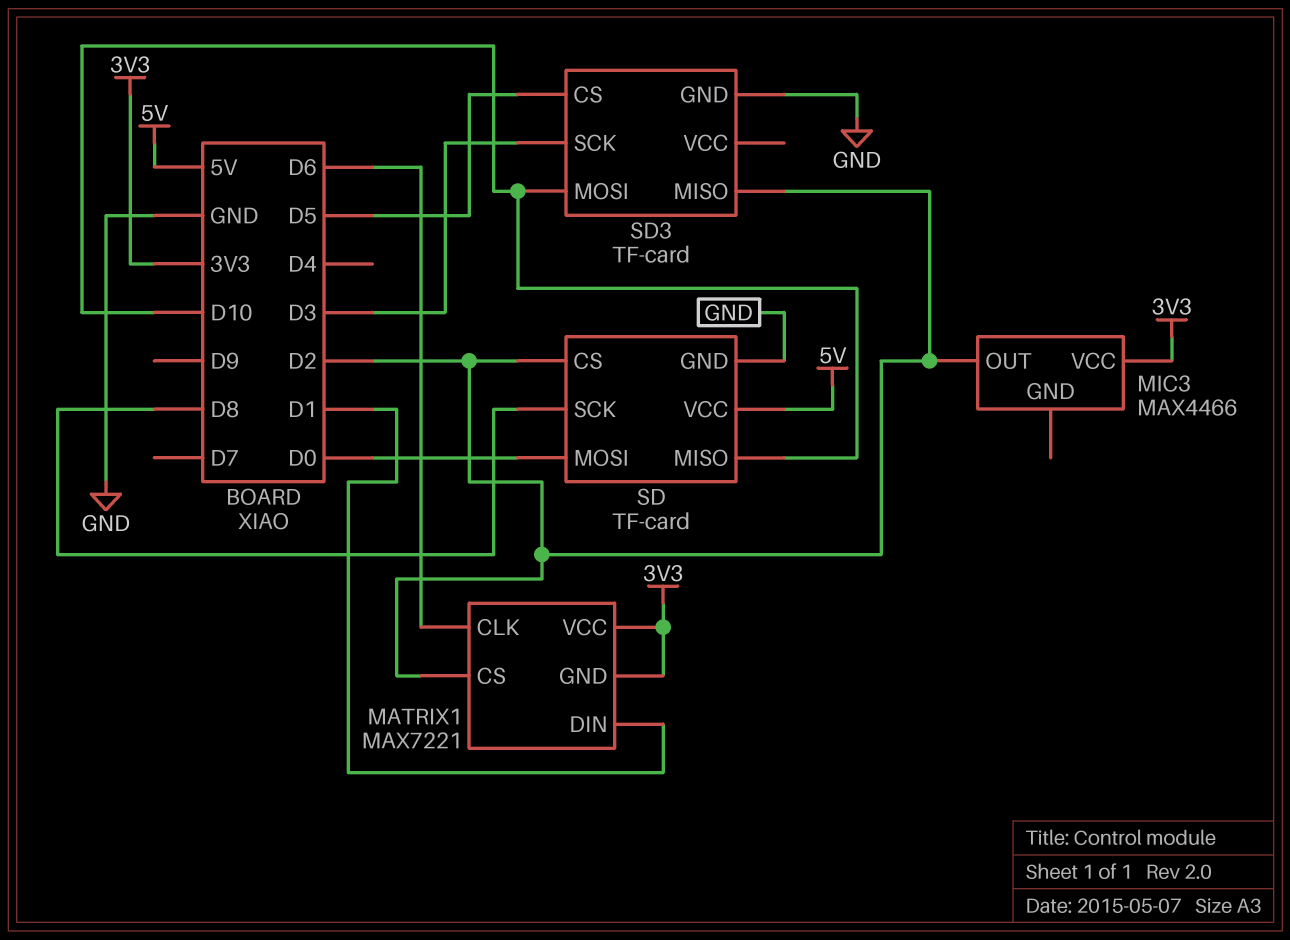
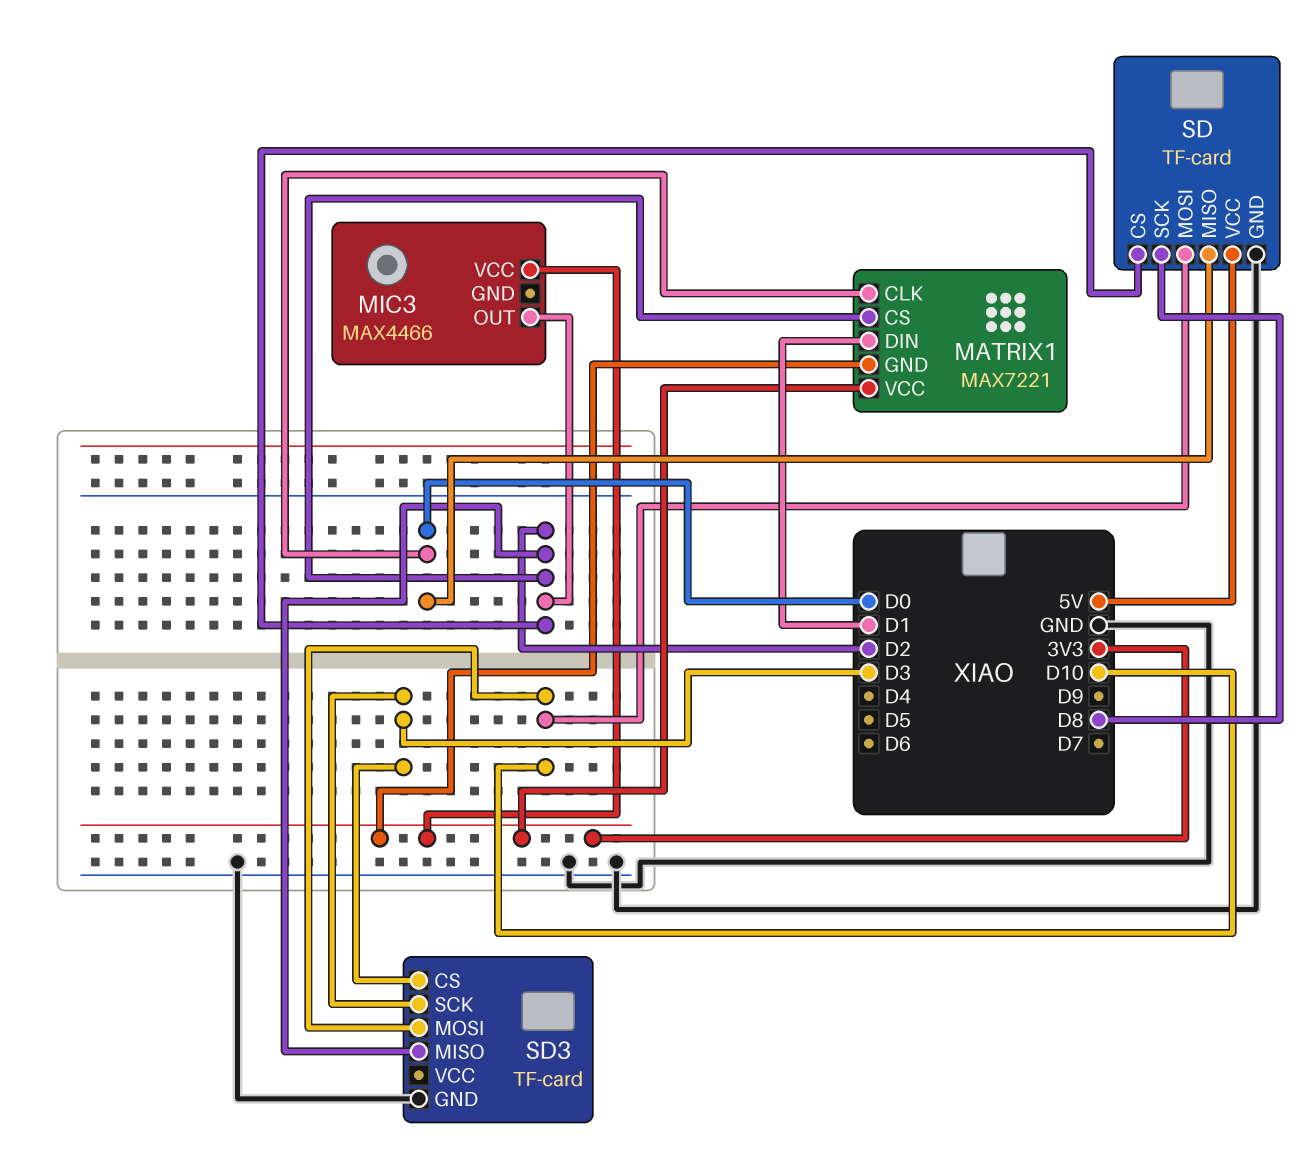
MATRIX1 pin CLK: D6 -> D0
SD pin MISO: D10 -> D0
SD pin MOSI: D0 -> D10
SD3 pin CS: D5 -> D3

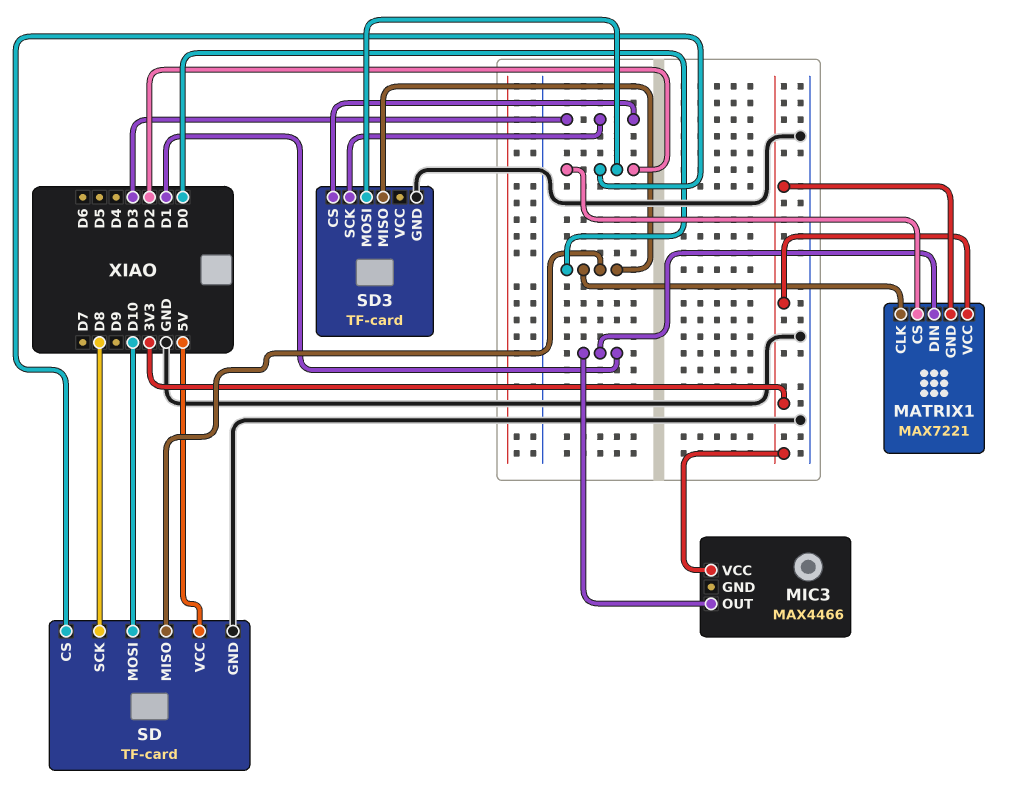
MIC3 pin OUT: D2 -> D1
SD3 pin MISO: D2 -> D0
SD3 pin MOSI: D10 -> D2

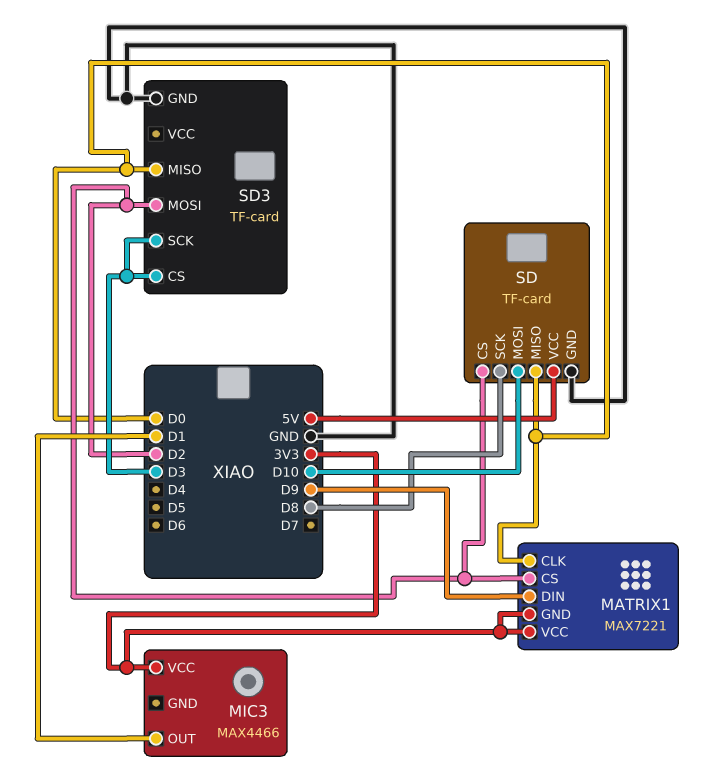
MATRIX1 pin DIN: D1 -> D9

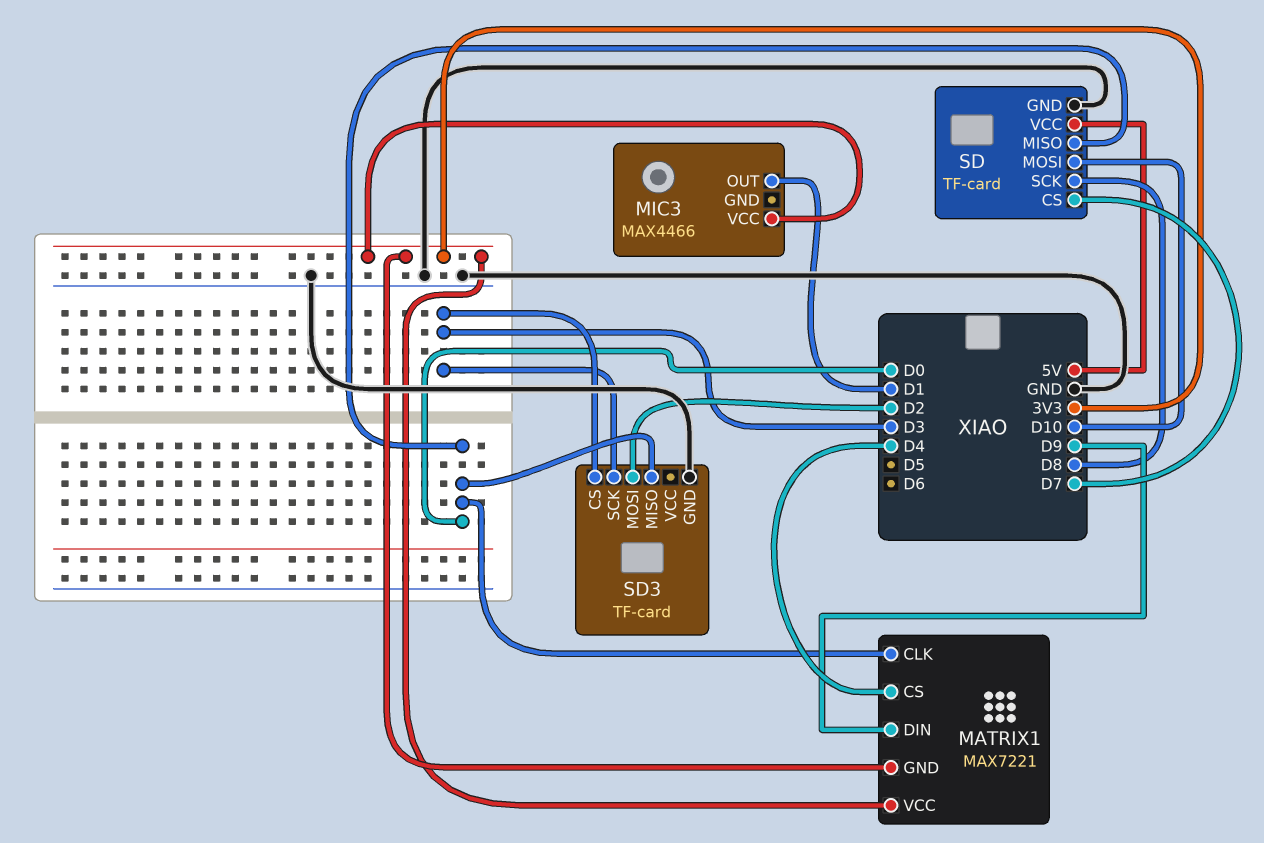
MATRIX1 pin CS: D2 -> D4
SD pin CS: D2 -> D7

